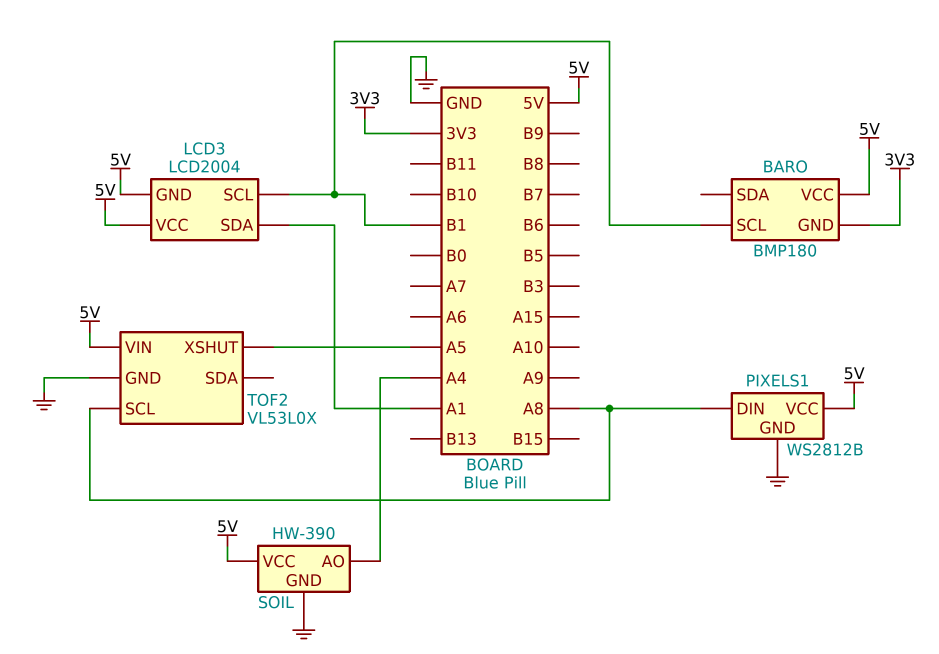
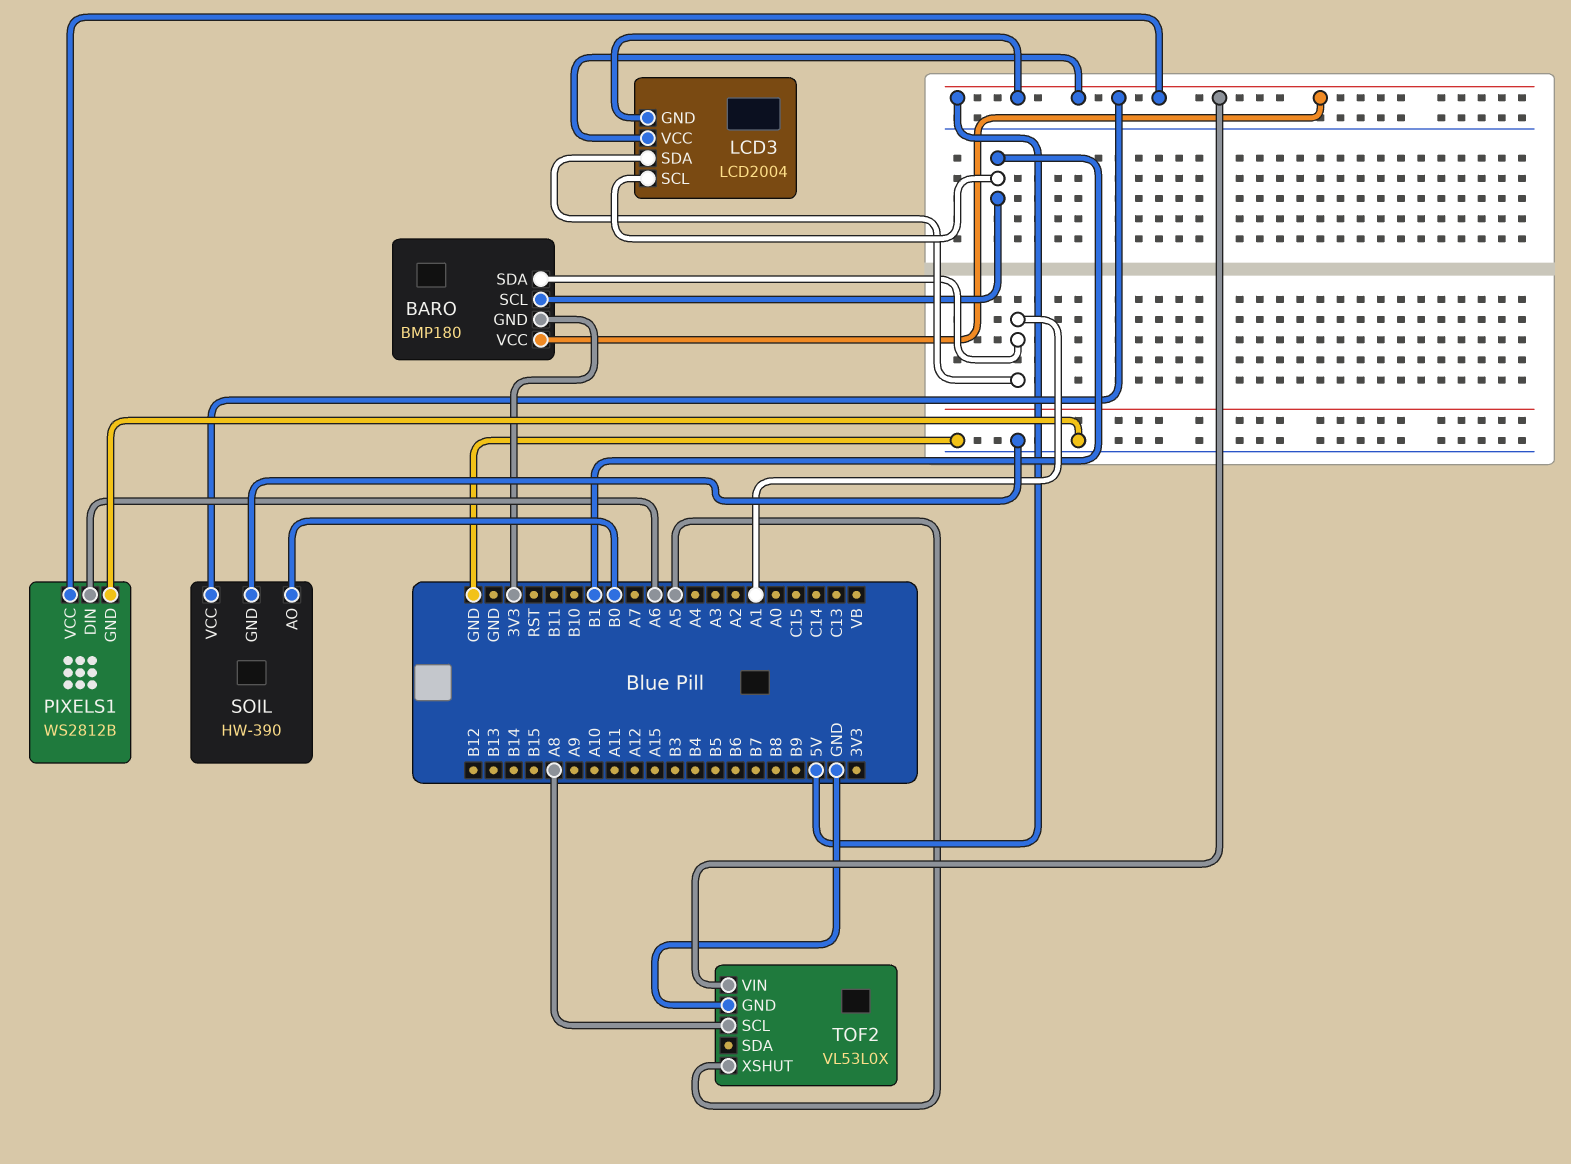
BARO pin SDA: none -> A1
PIXELS1 pin DIN: A8 -> A6
SOIL pin AO: A4 -> B0

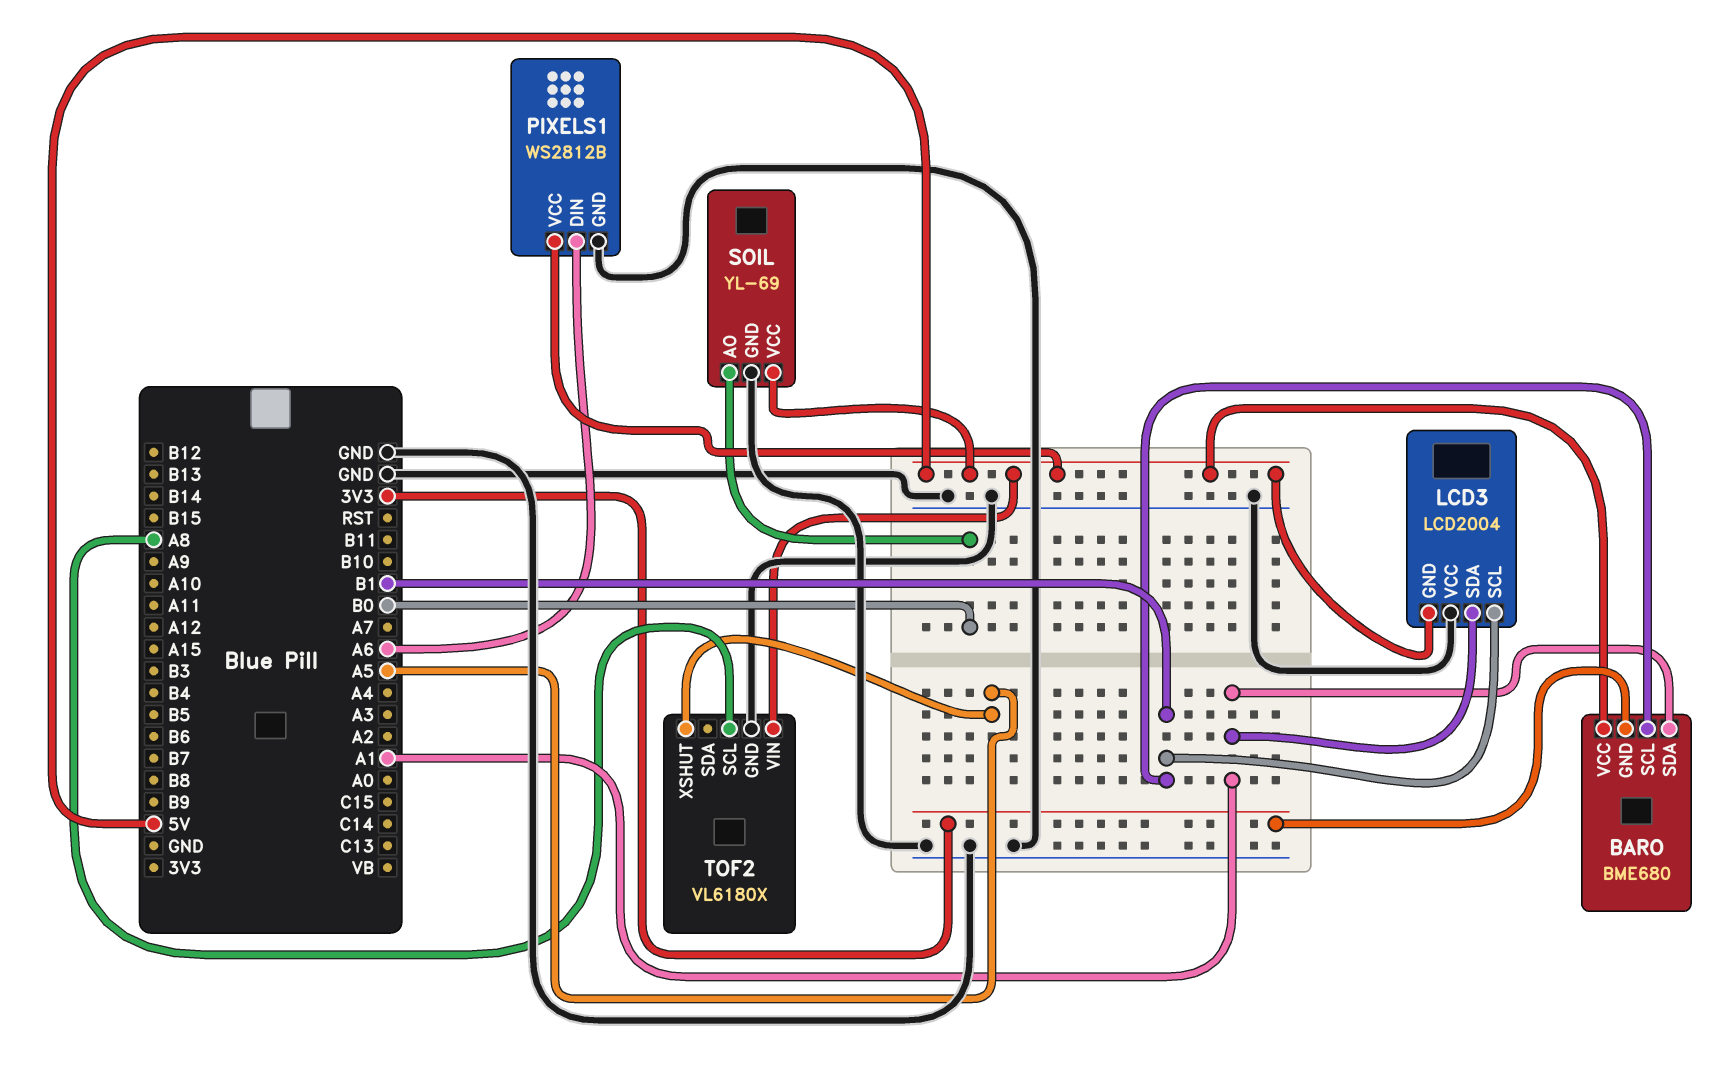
BARO: BMP180 -> BME680
LCD3 pin VCC: 5V -> GND
SOIL: HW-390 -> YL-69
TOF2: VL53L0X -> VL6180X

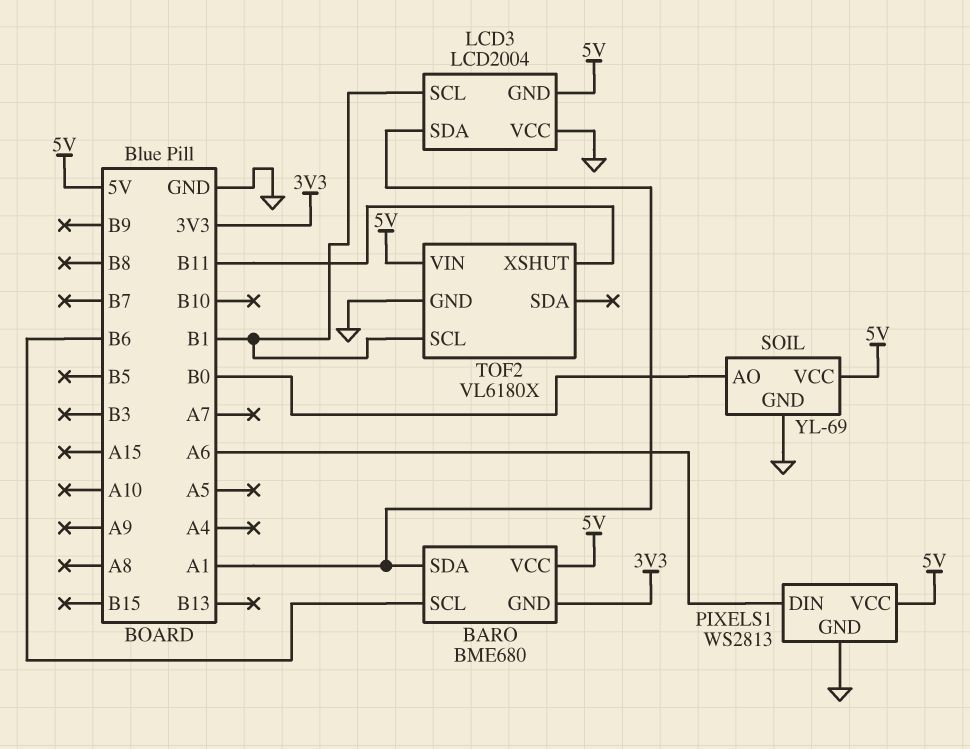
BARO pin SCL: B1 -> B6
PIXELS1: WS2812B -> WS2813
TOF2 pin SCL: A8 -> B1
TOF2 pin XSHUT: A5 -> B11

